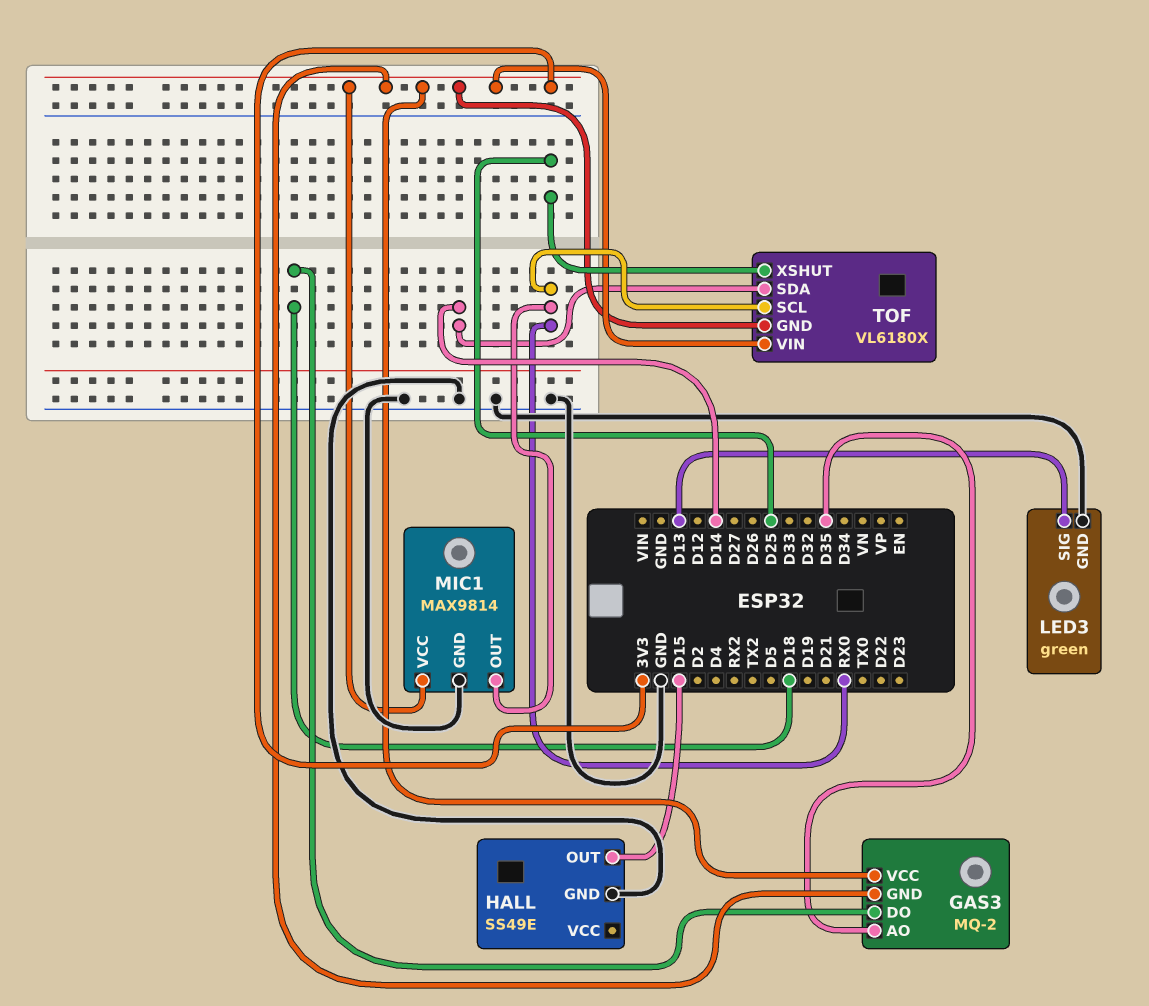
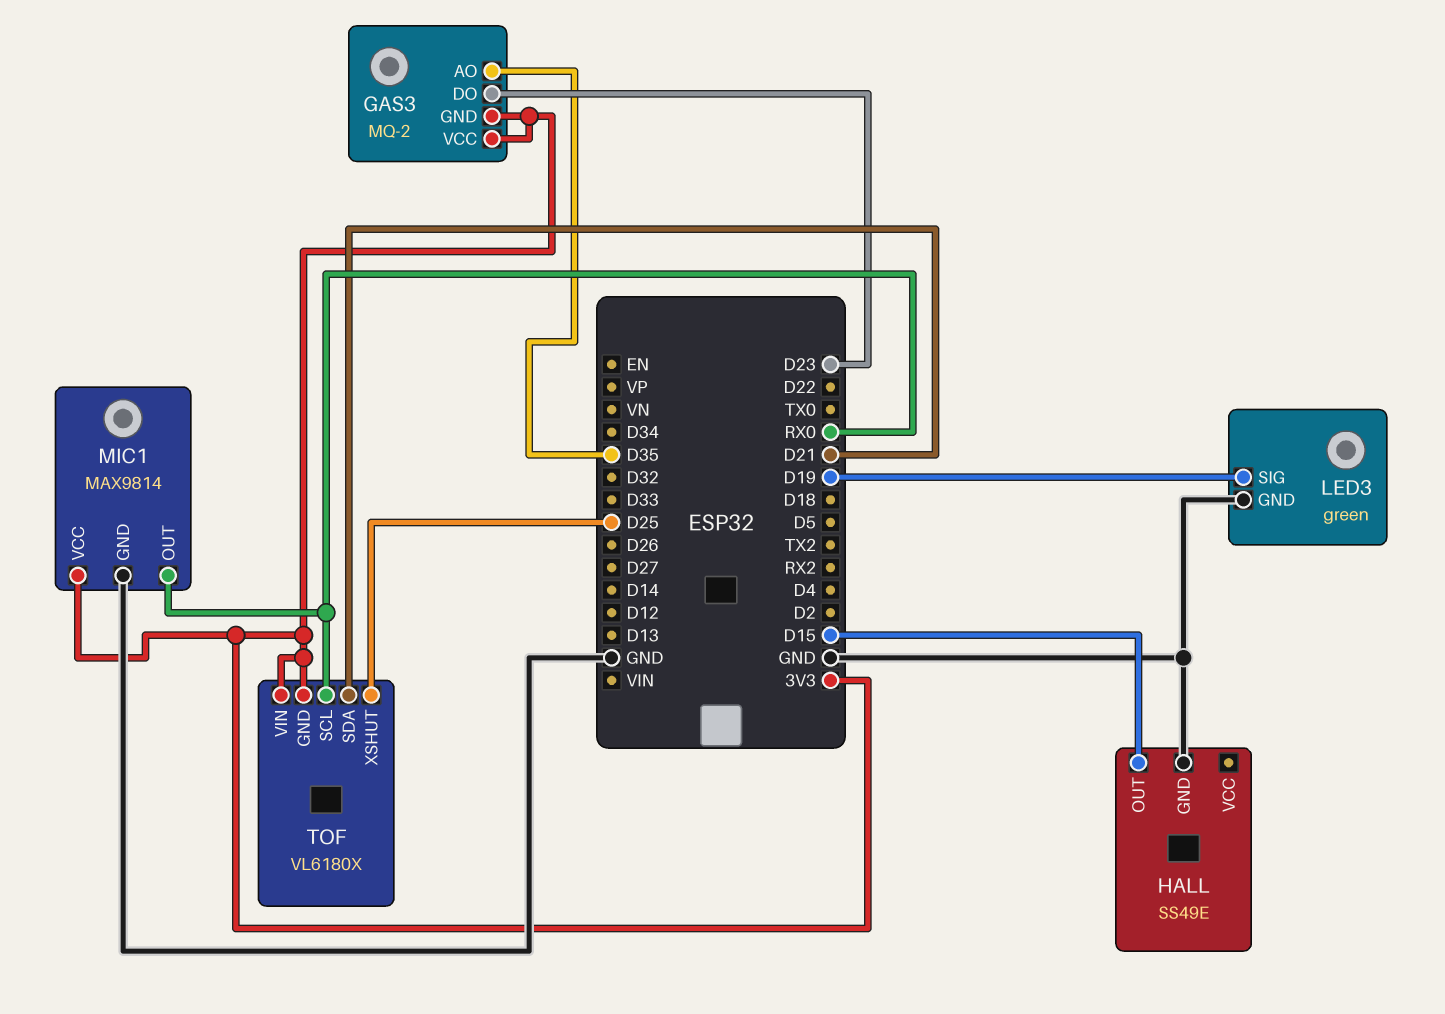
GAS3 pin DO: D18 -> D23
LED3 pin SIG: D13 -> D19
TOF pin SDA: D14 -> D21

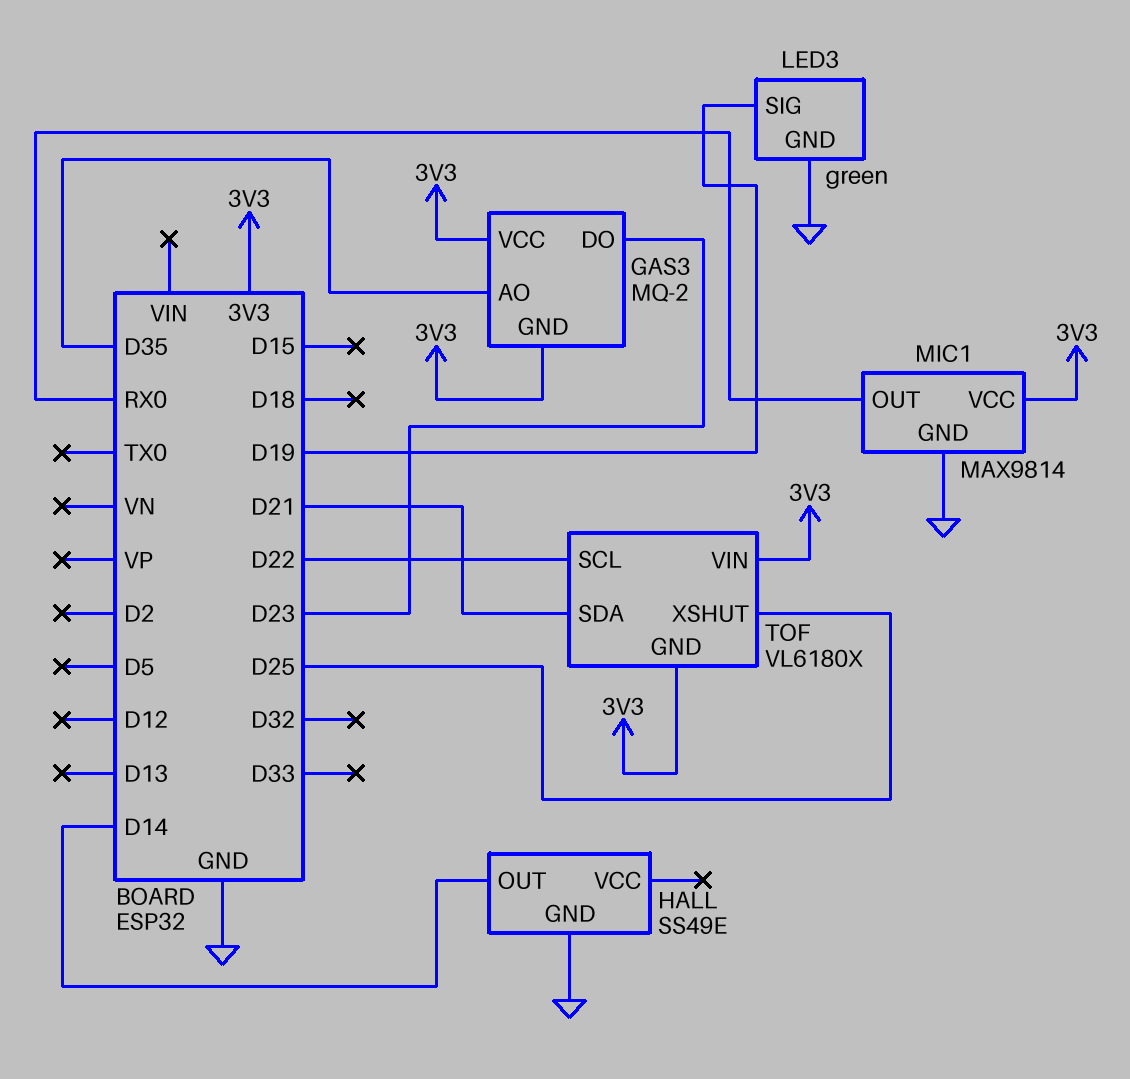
HALL pin OUT: D15 -> D14
TOF pin SCL: RX0 -> D22

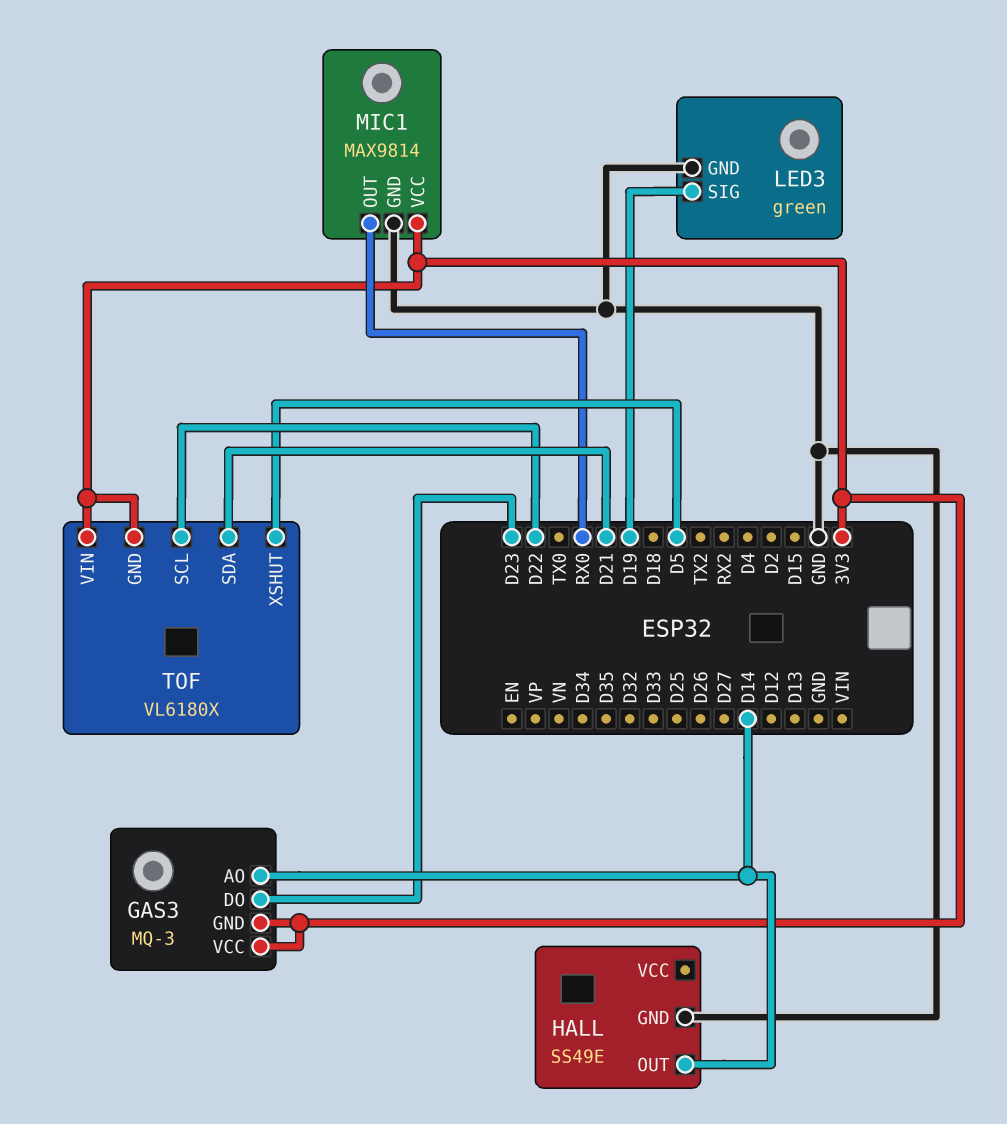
GAS3: MQ-2 -> MQ-3
GAS3 pin AO: D35 -> D14
TOF pin XSHUT: D25 -> D5

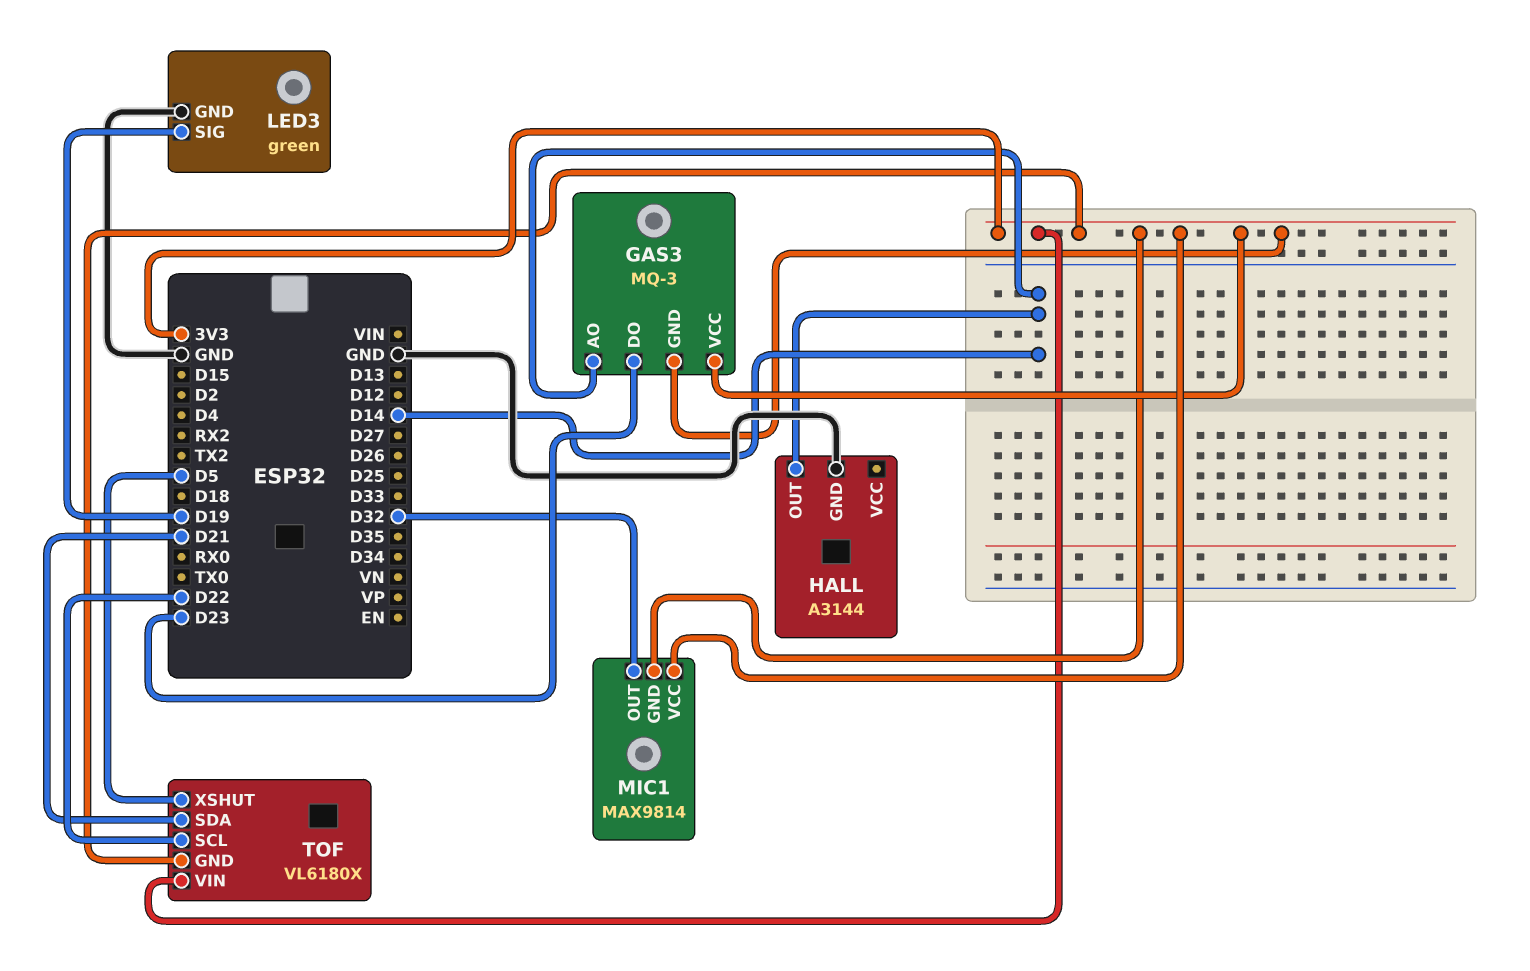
HALL: SS49E -> A3144
MIC1 pin GND: GND -> 3V3
MIC1 pin OUT: RX0 -> D32

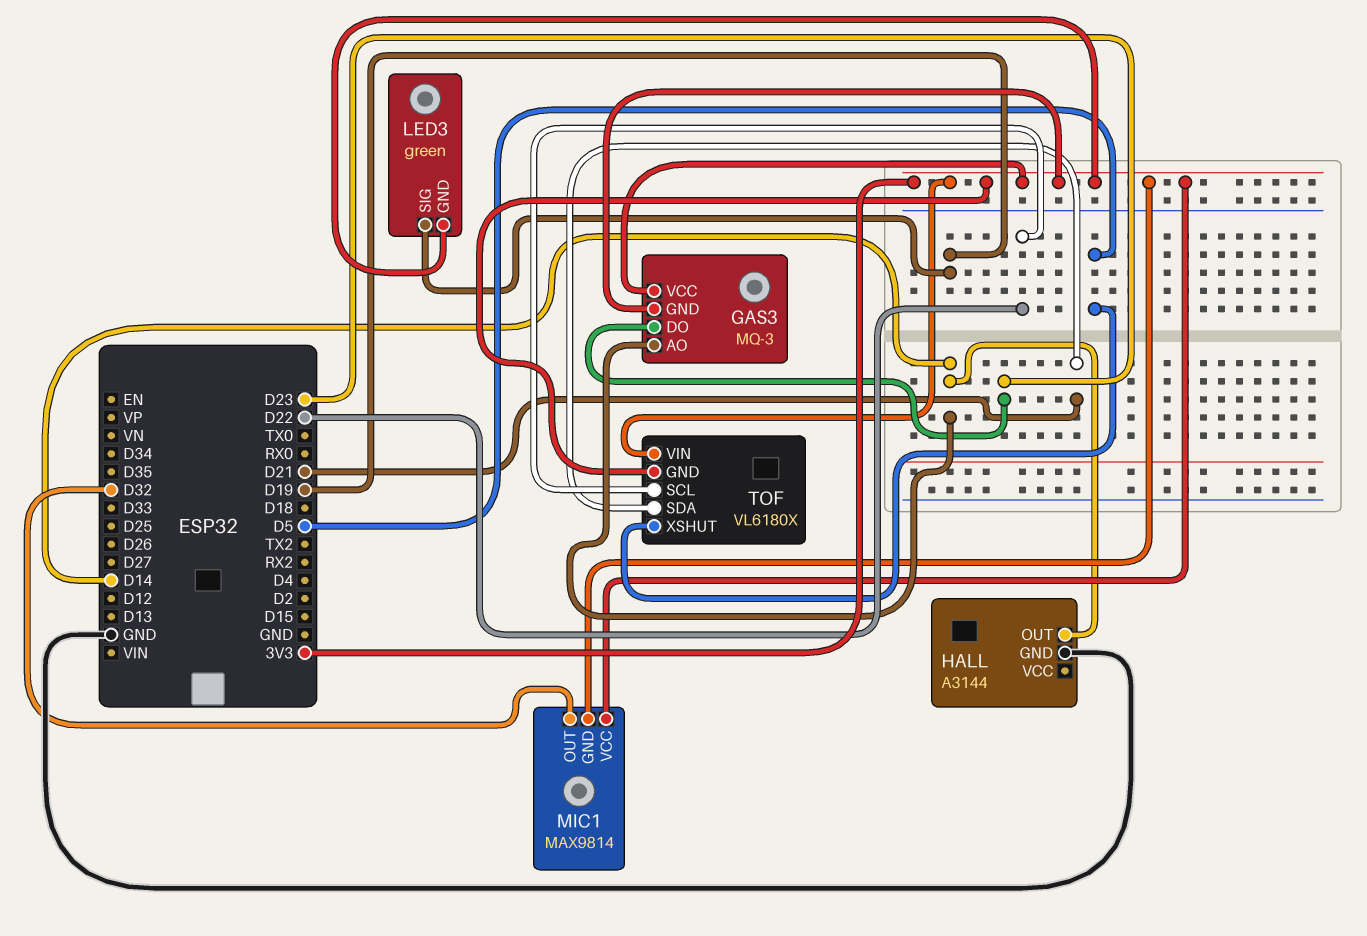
LED3 pin GND: GND -> 3V3

